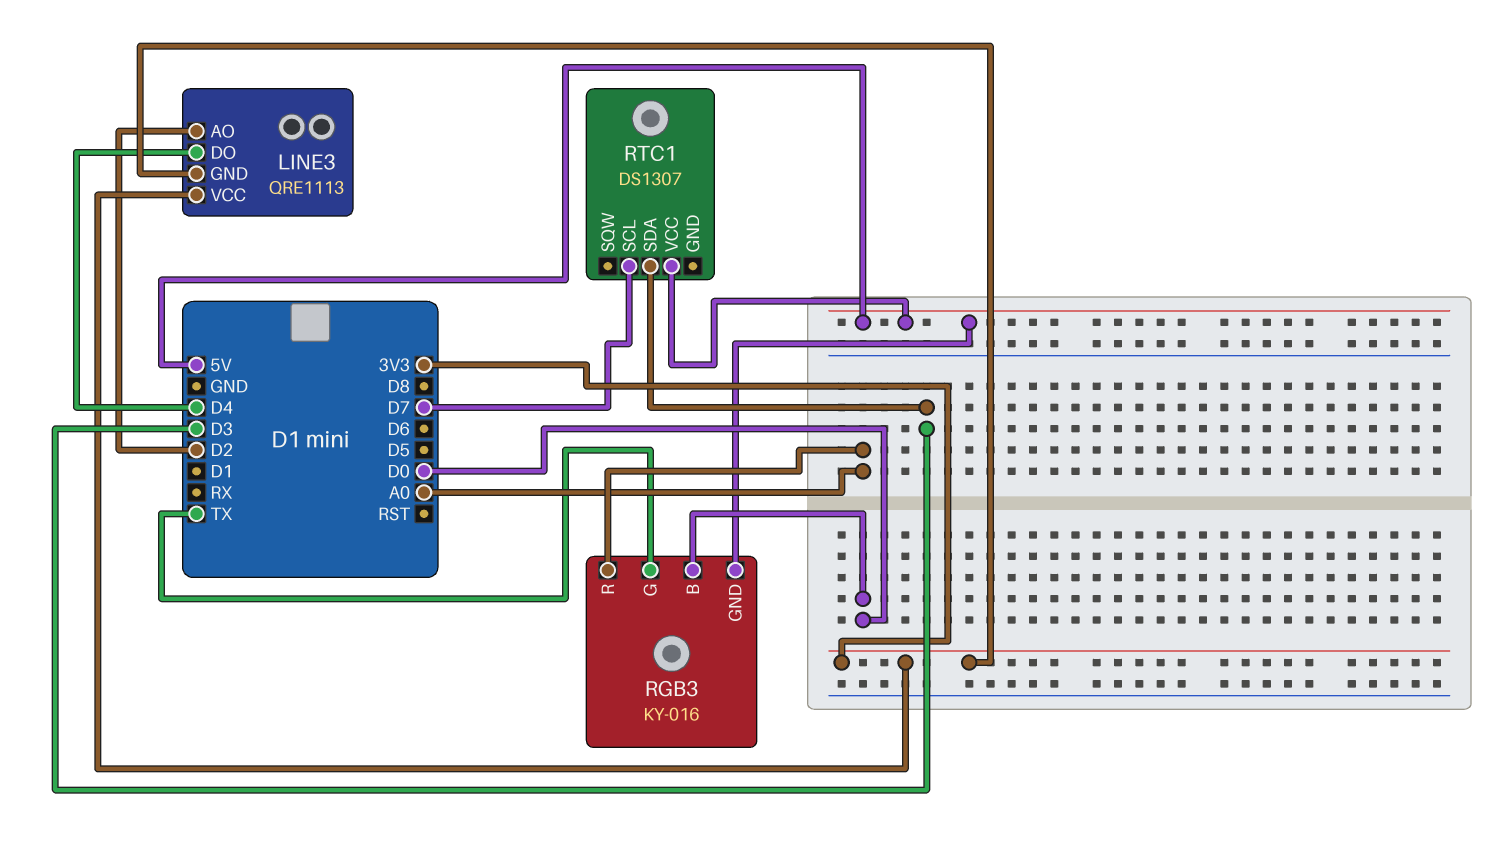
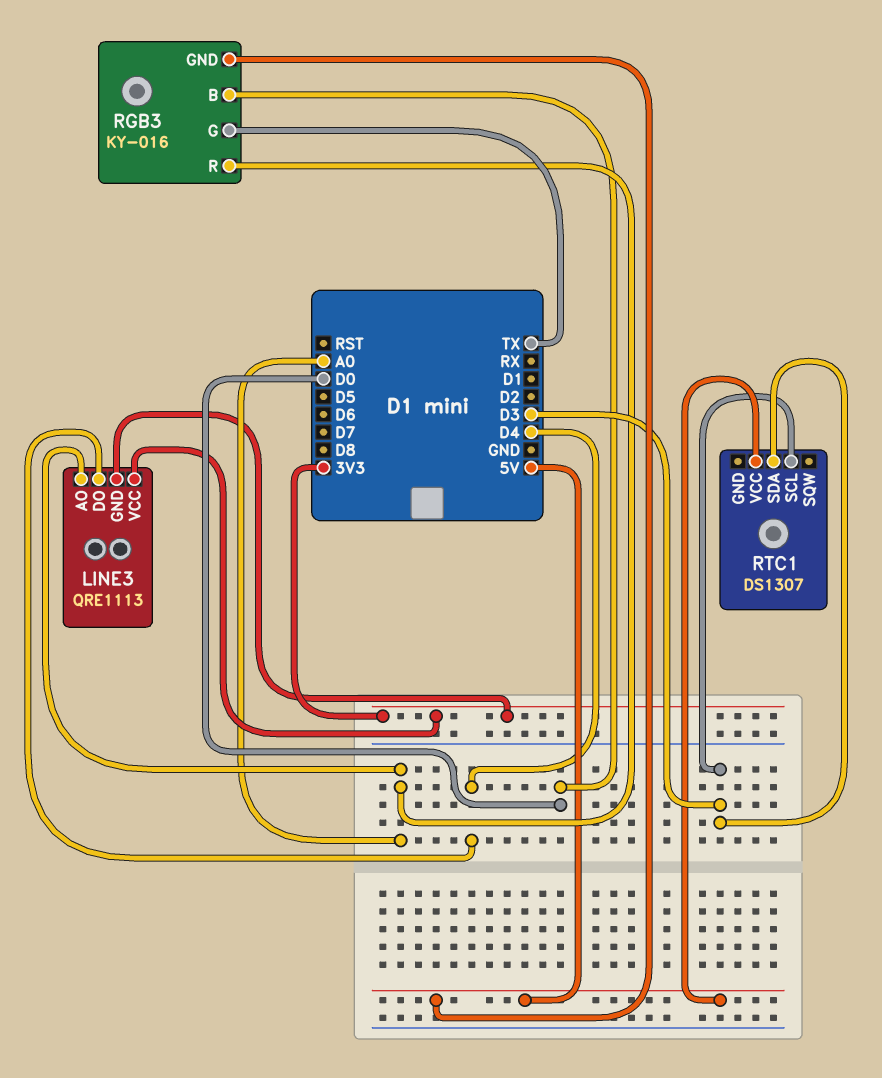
LINE3 pin AO: D2 -> A0
RTC1 pin SCL: D7 -> D3

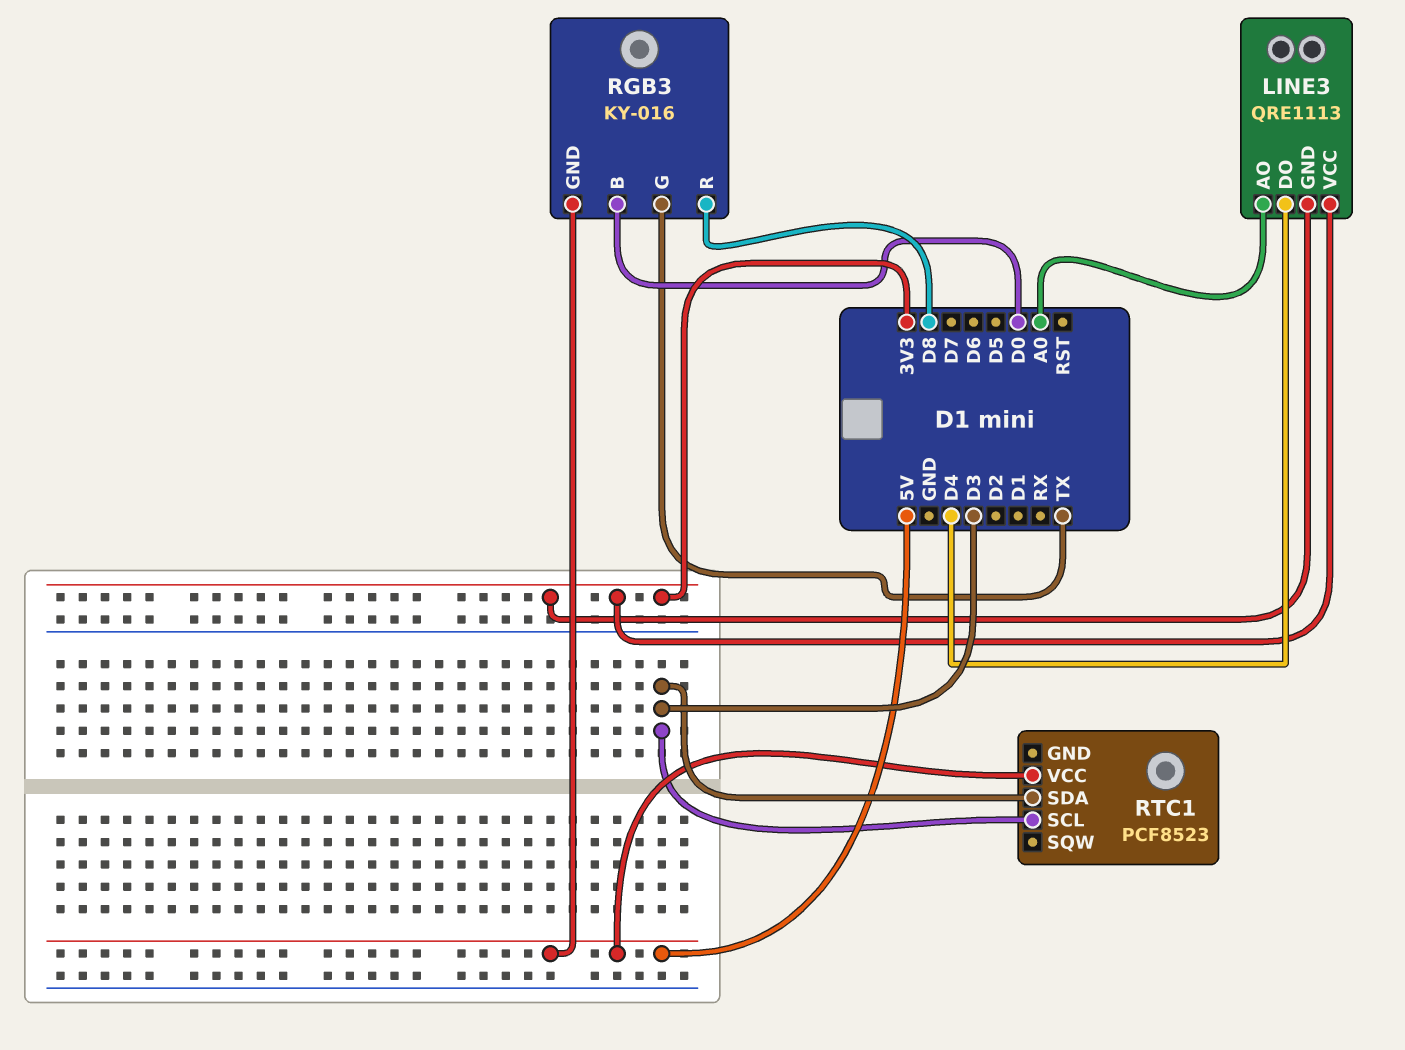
RGB3 pin R: A0 -> D8
RTC1: DS1307 -> PCF8523

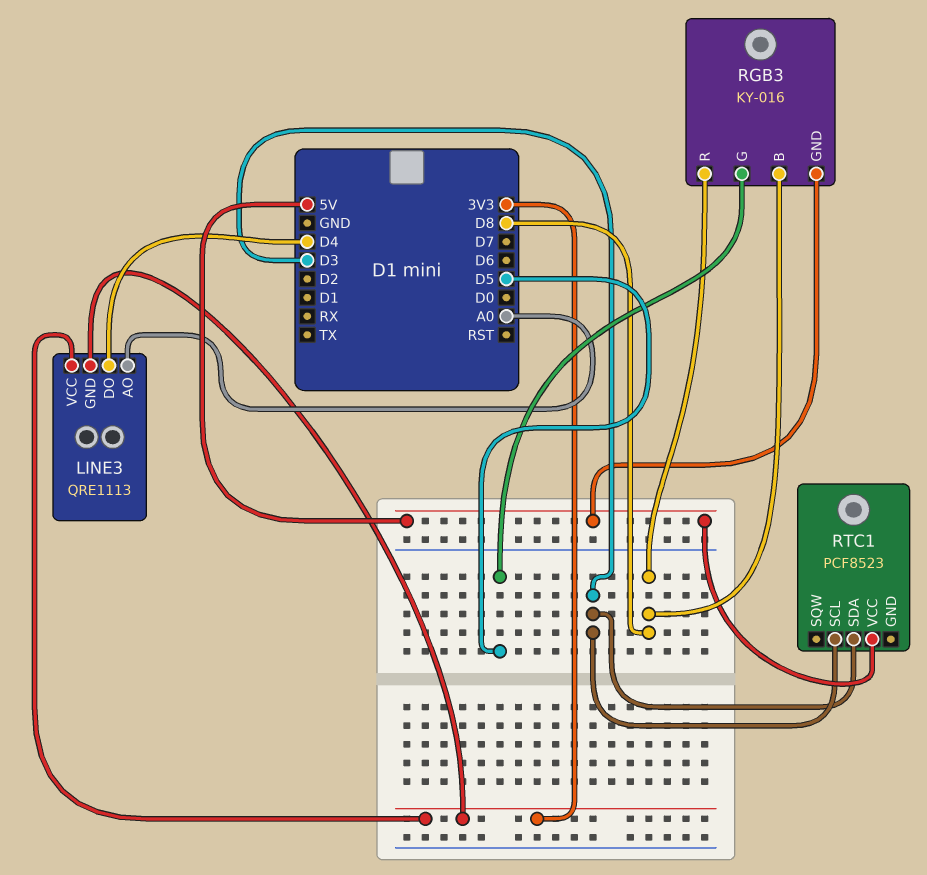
RGB3 pin B: D0 -> D8
RGB3 pin G: TX -> D5

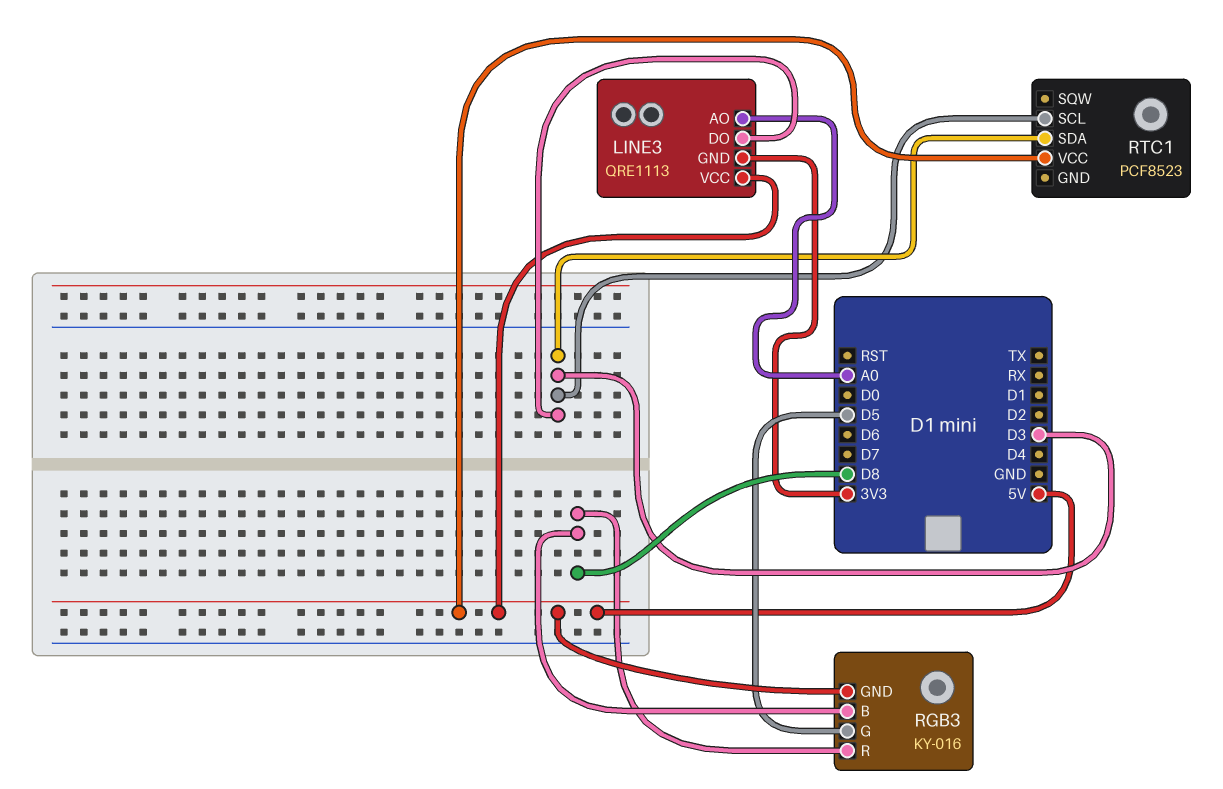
LINE3 pin DO: D4 -> D3
LINE3 pin VCC: 3V3 -> 5V

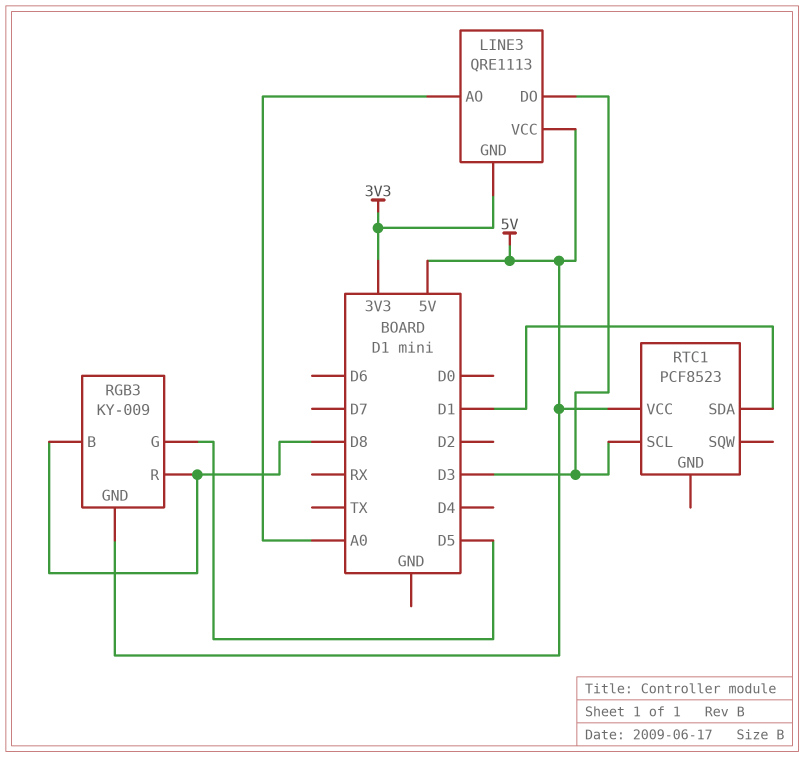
RGB3: KY-016 -> KY-009
RTC1 pin SDA: D3 -> D1

